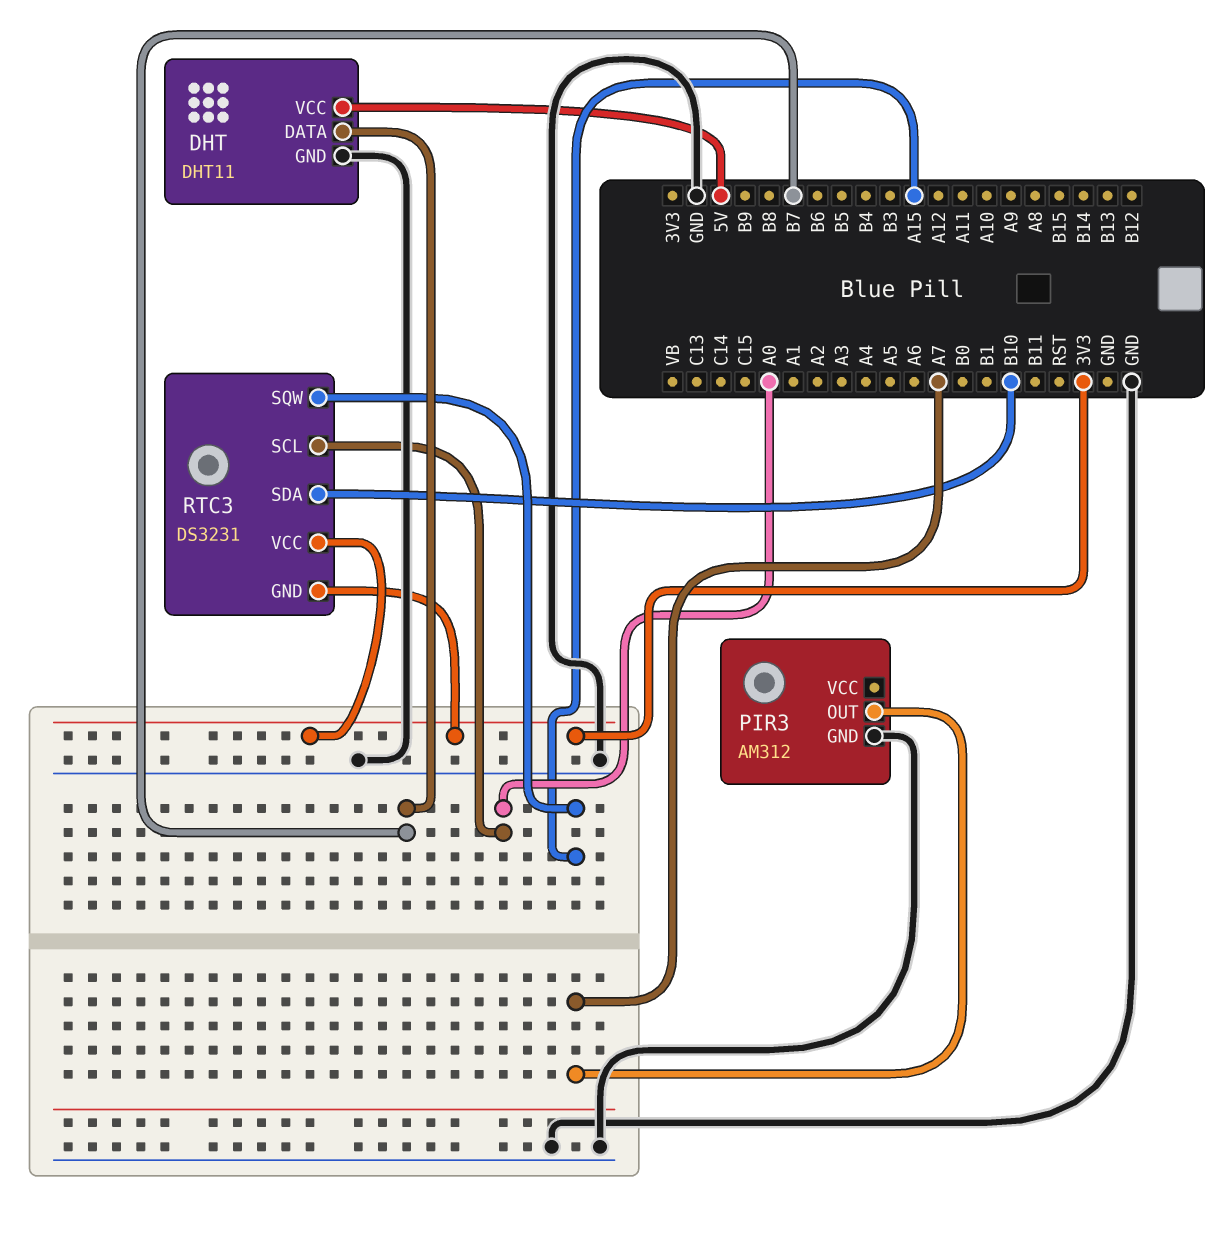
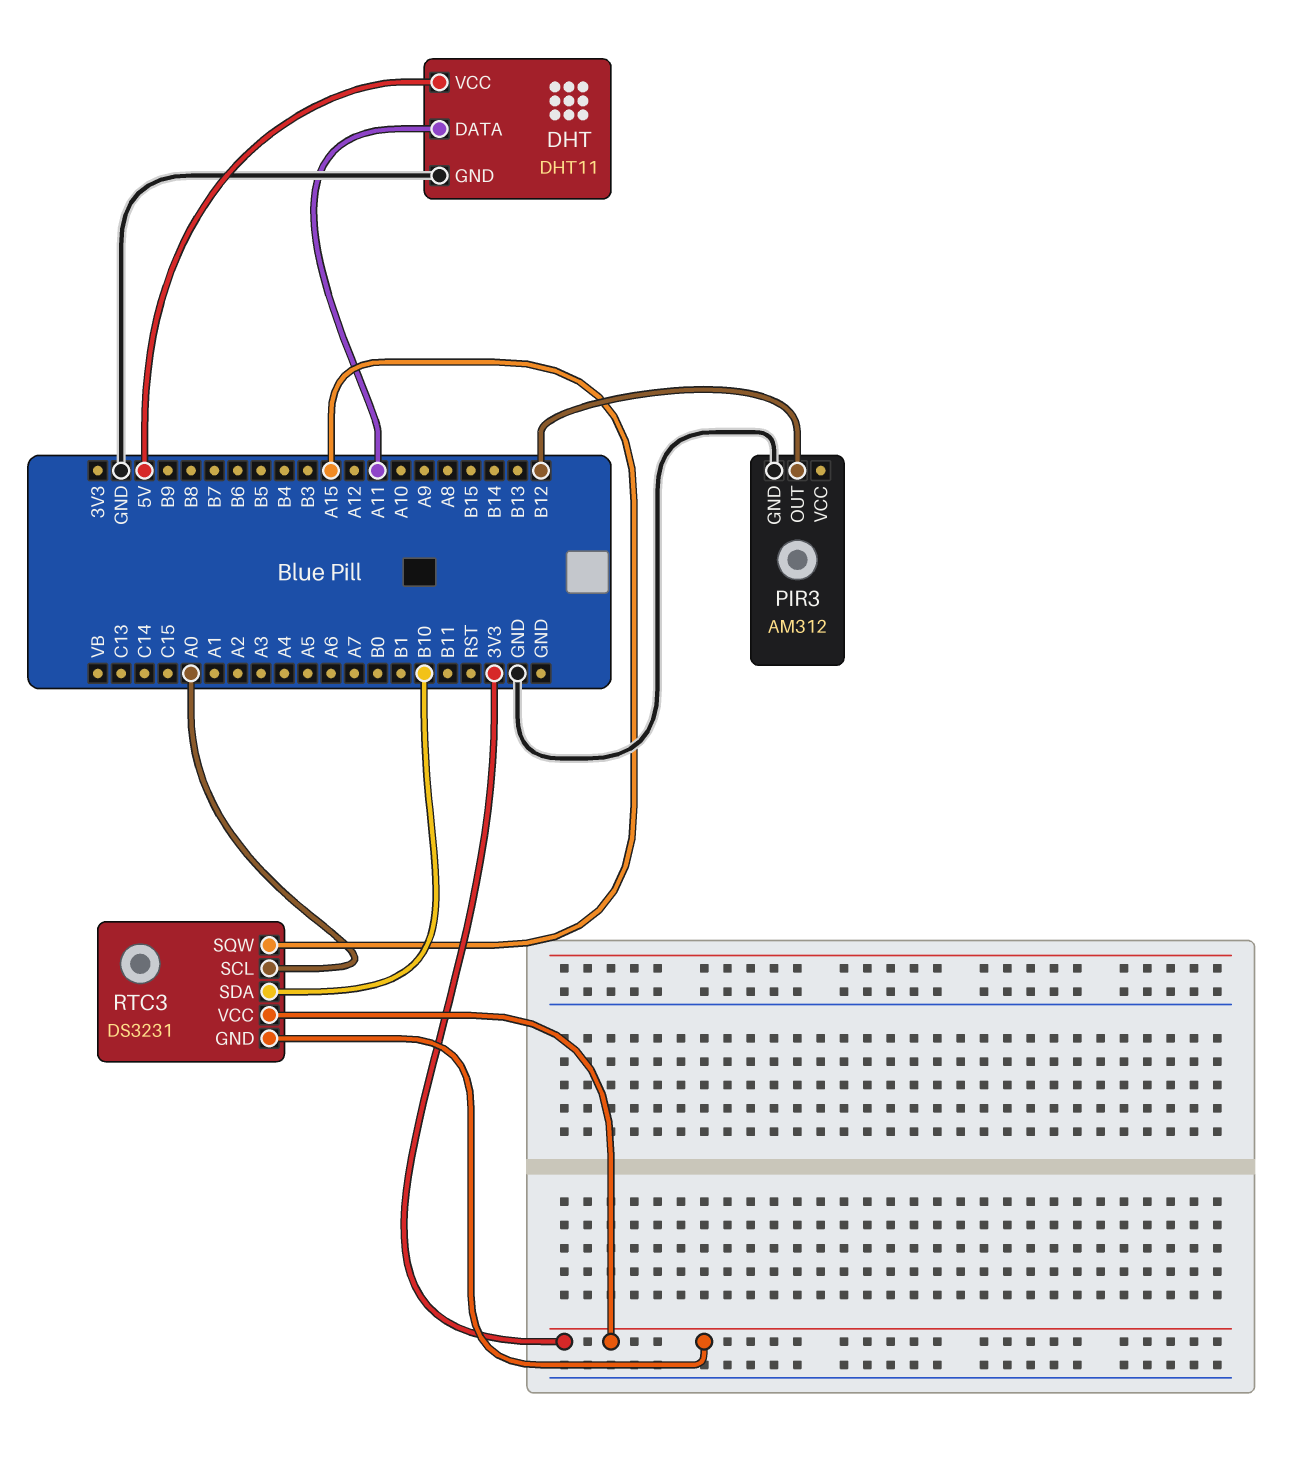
DHT pin DATA: B7 -> A11
PIR3 pin OUT: A7 -> B12

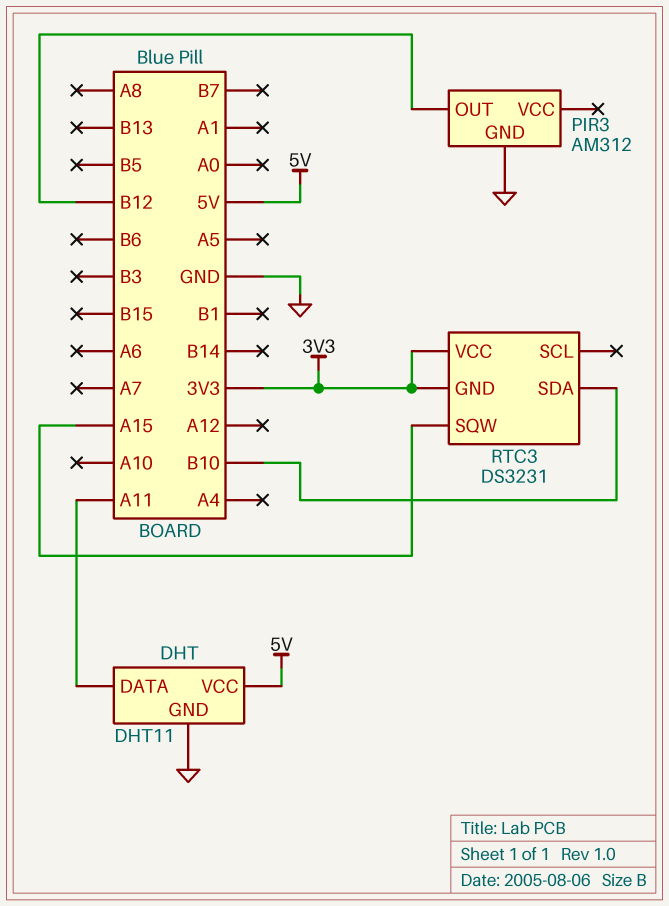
RTC3 pin SCL: A0 -> none

